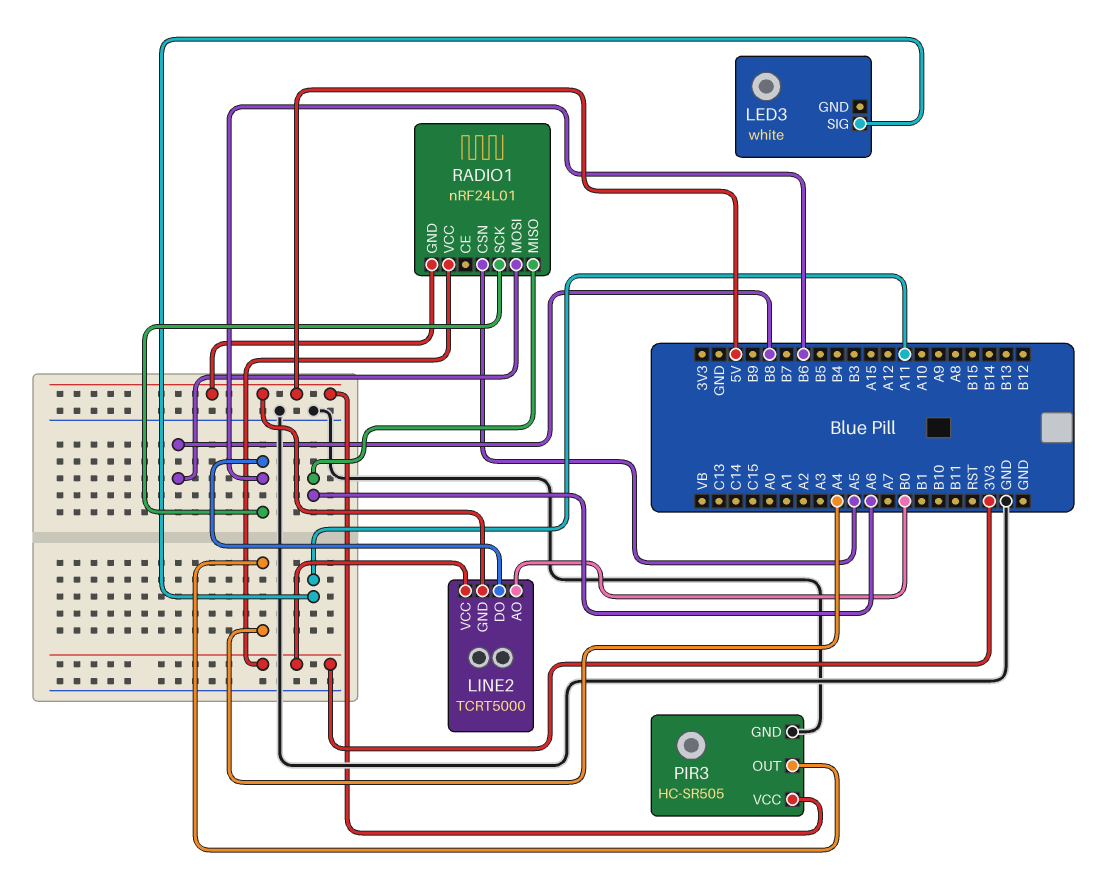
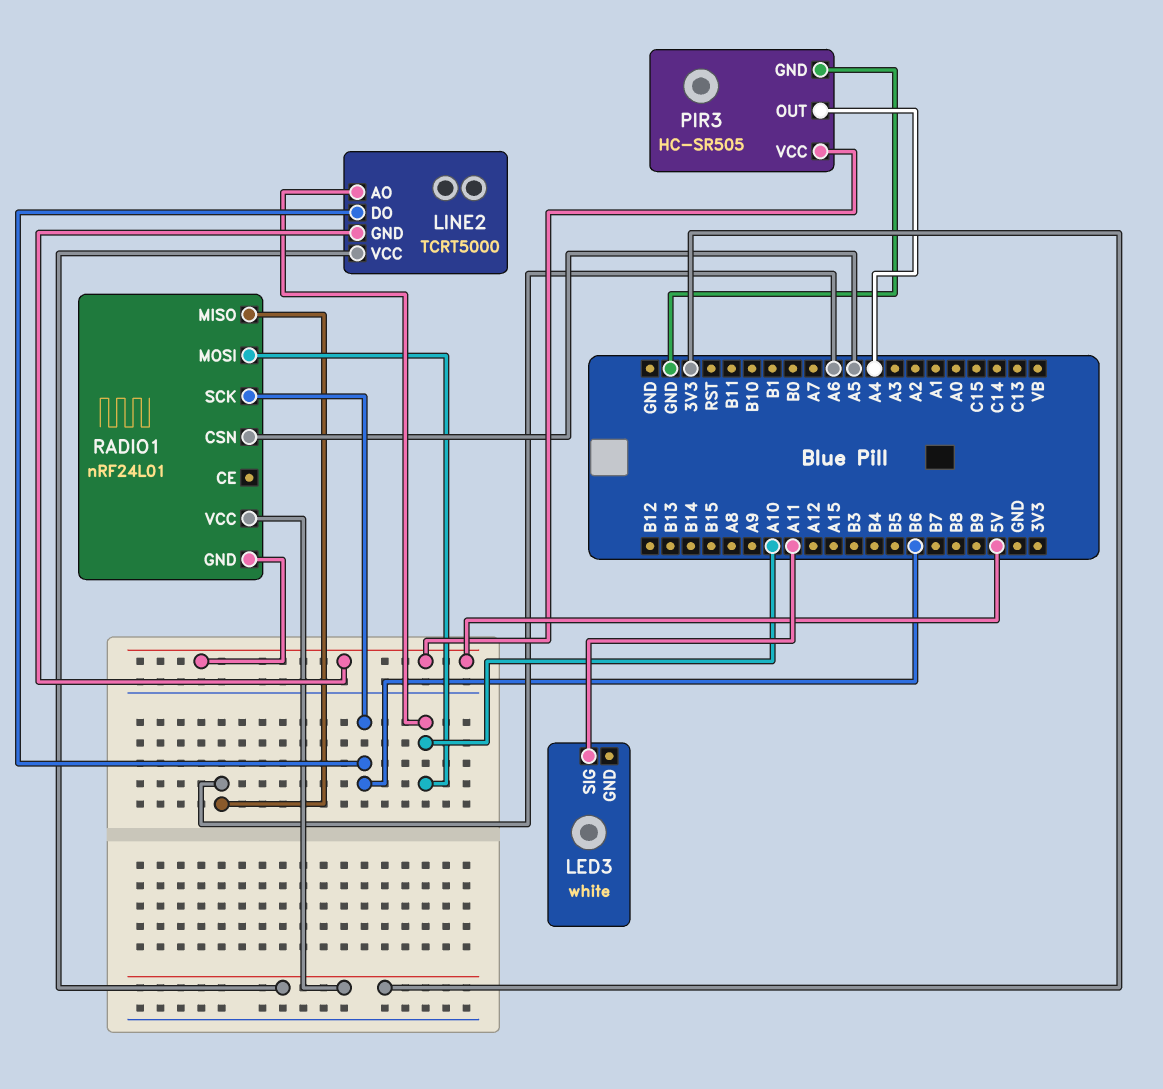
LINE2 pin AO: B0 -> A10
RADIO1 pin MOSI: B8 -> A10

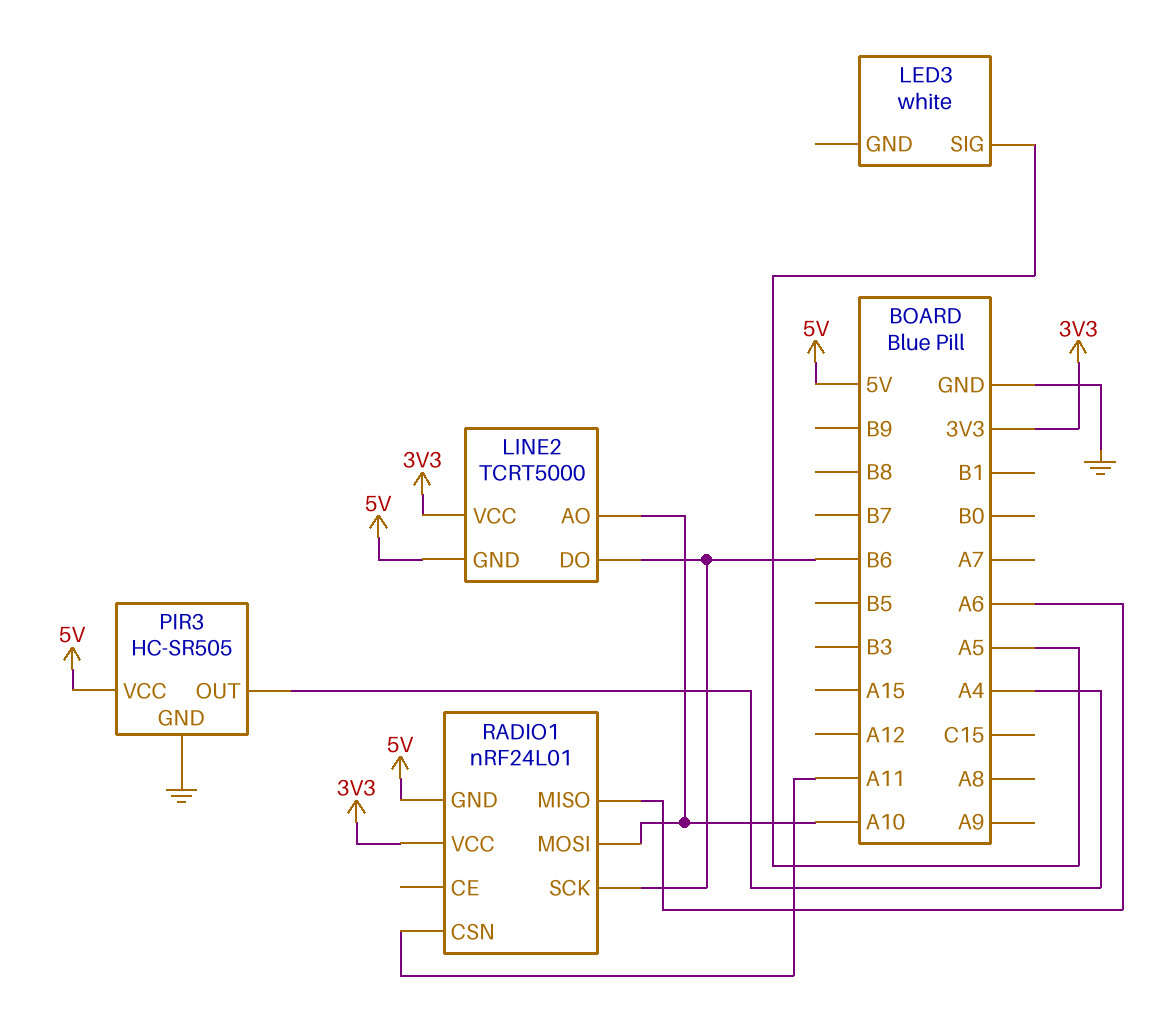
LED3 pin SIG: A11 -> A5
RADIO1 pin CSN: A5 -> A11

